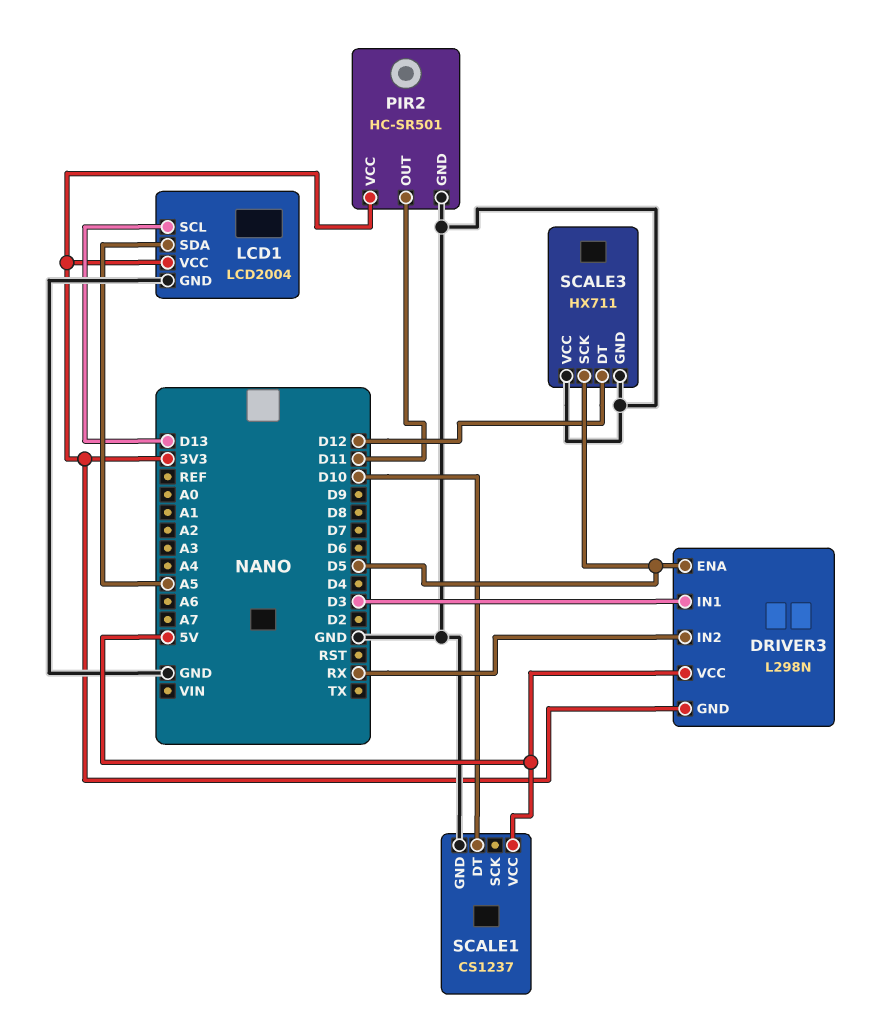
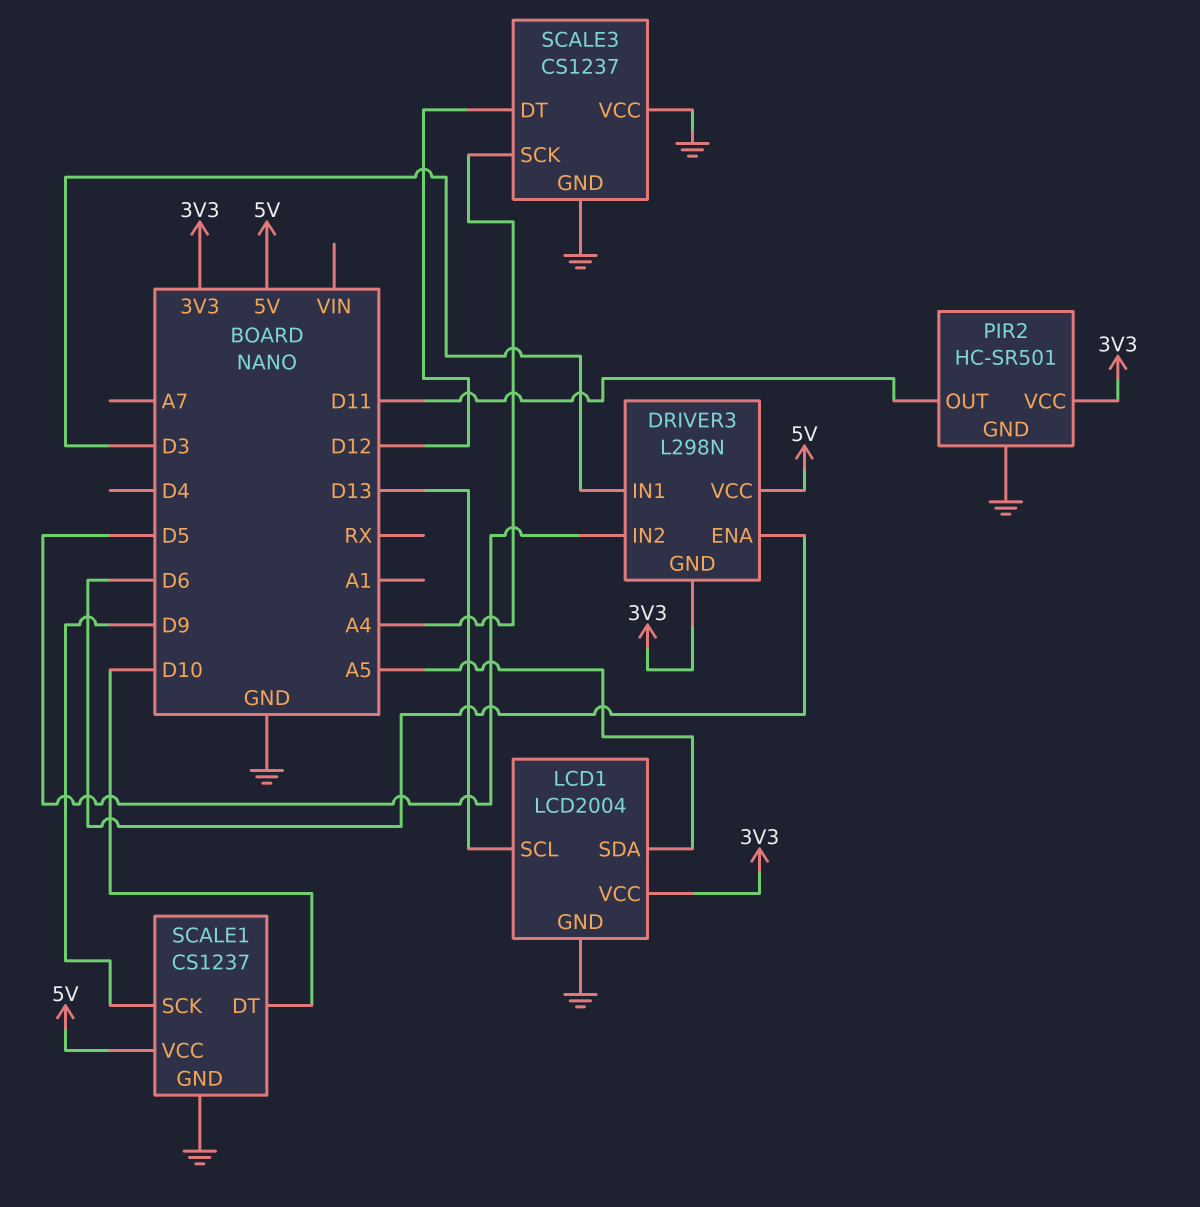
DRIVER3 pin ENA: D5 -> D6
DRIVER3 pin IN2: RX -> D5
SCALE1 pin SCK: none -> D9
SCALE3: HX711 -> CS1237
SCALE3 pin SCK: D5 -> A4

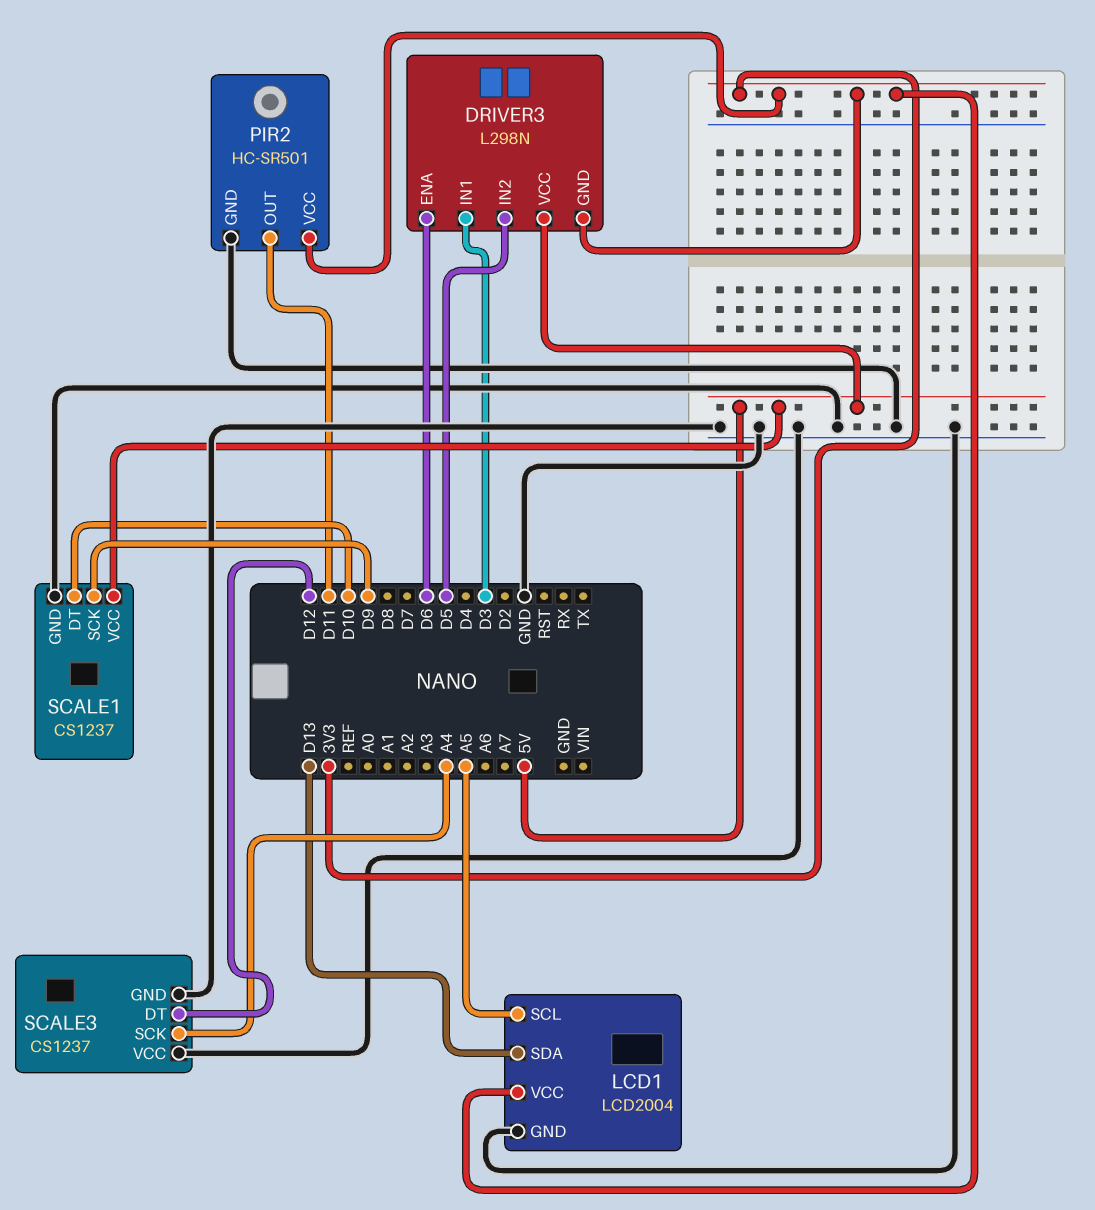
LCD1 pin SCL: D13 -> A5
LCD1 pin SDA: A5 -> D13

